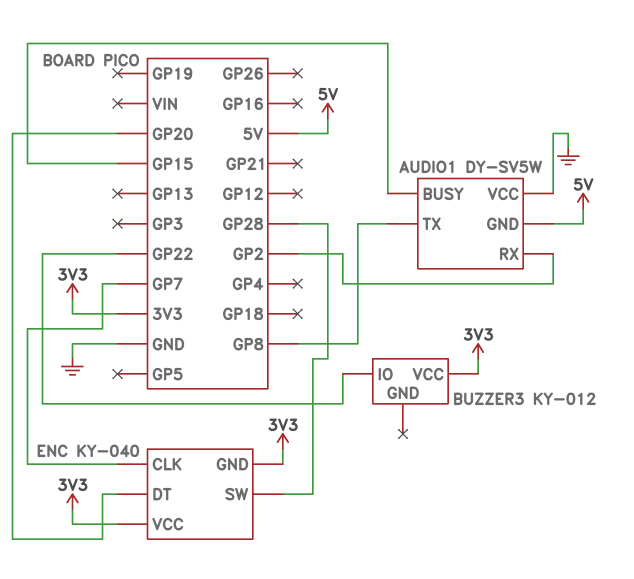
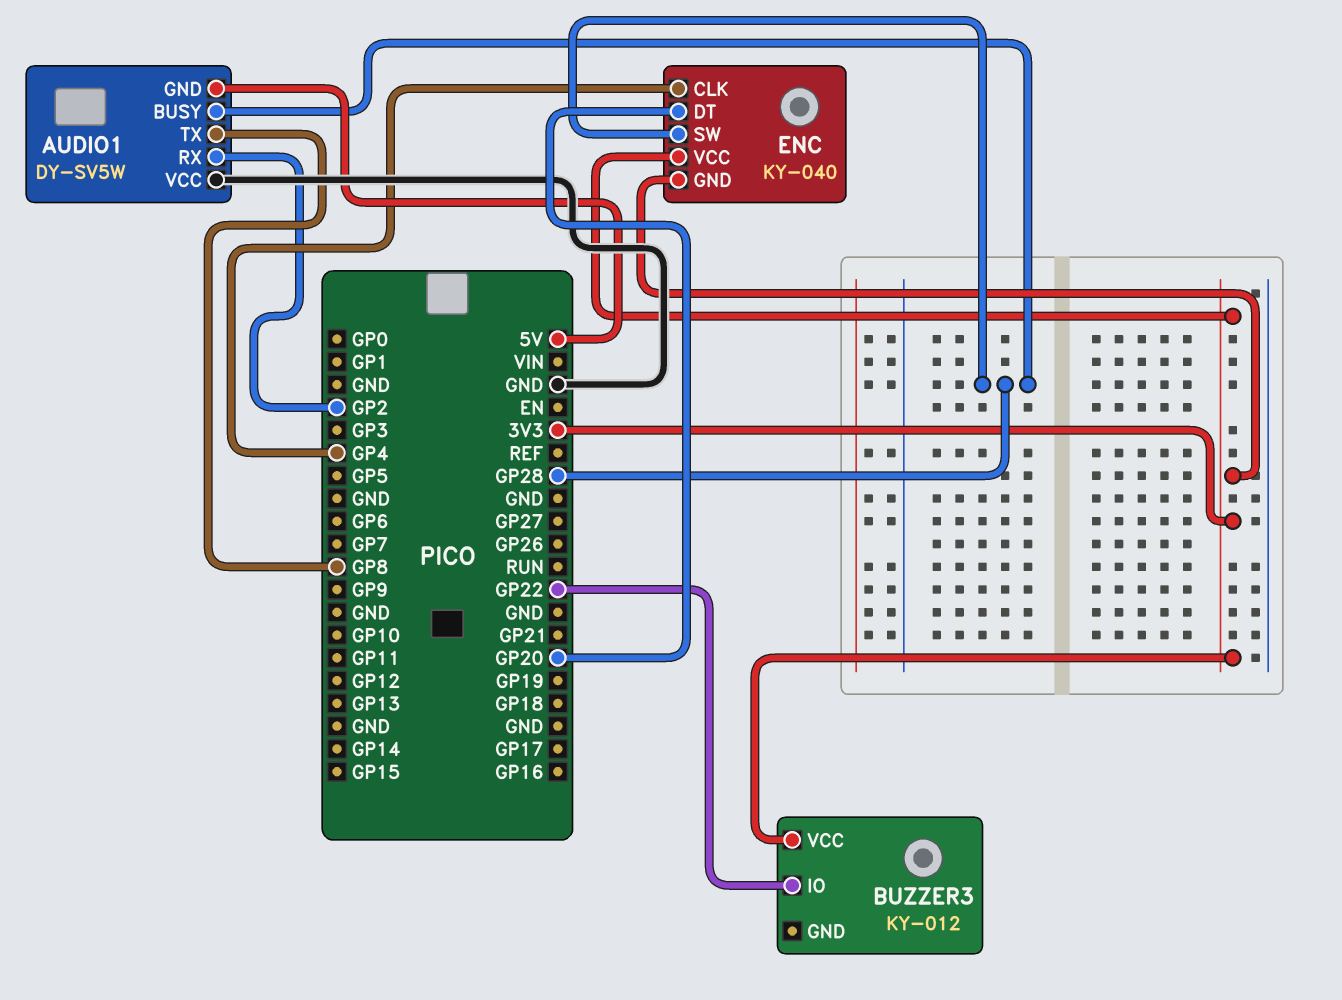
AUDIO1 pin BUSY: GP15 -> GP28
ENC pin CLK: GP7 -> GP4

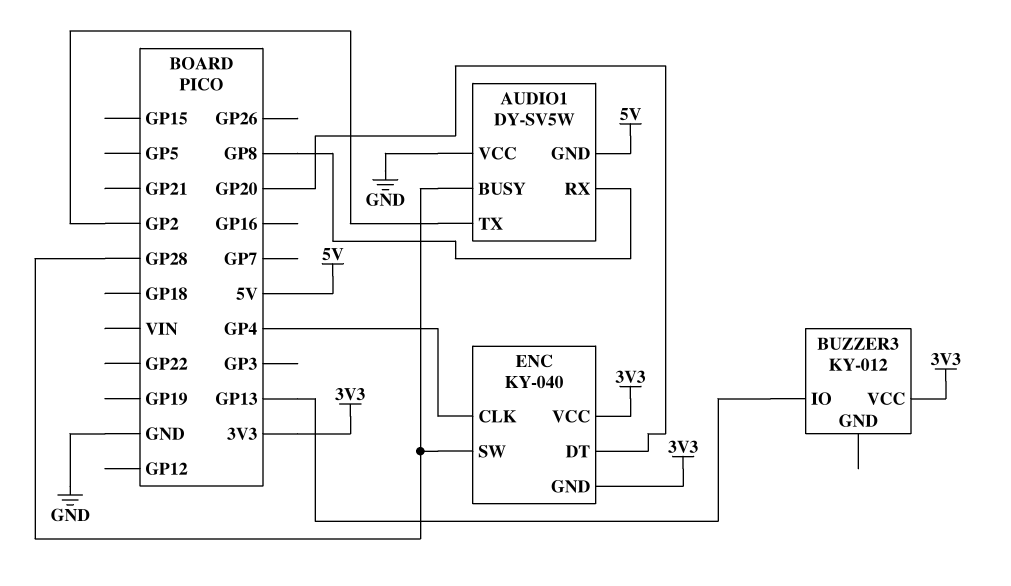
AUDIO1 pin RX: GP2 -> GP8
AUDIO1 pin TX: GP8 -> GP2
BUZZER3 pin IO: GP22 -> GP13

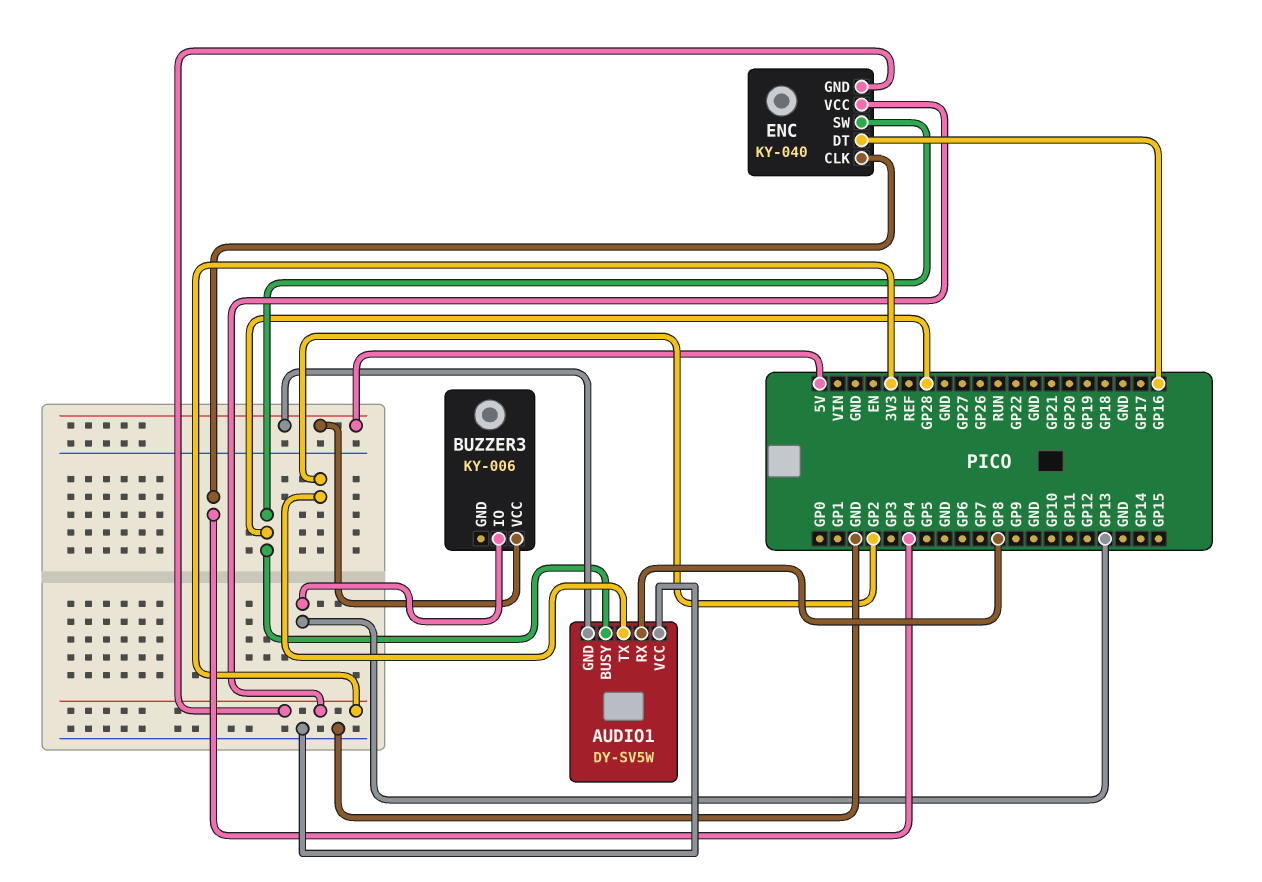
BUZZER3: KY-012 -> KY-006
BUZZER3 pin VCC: 3V3 -> 5V
ENC pin DT: GP20 -> GP16

